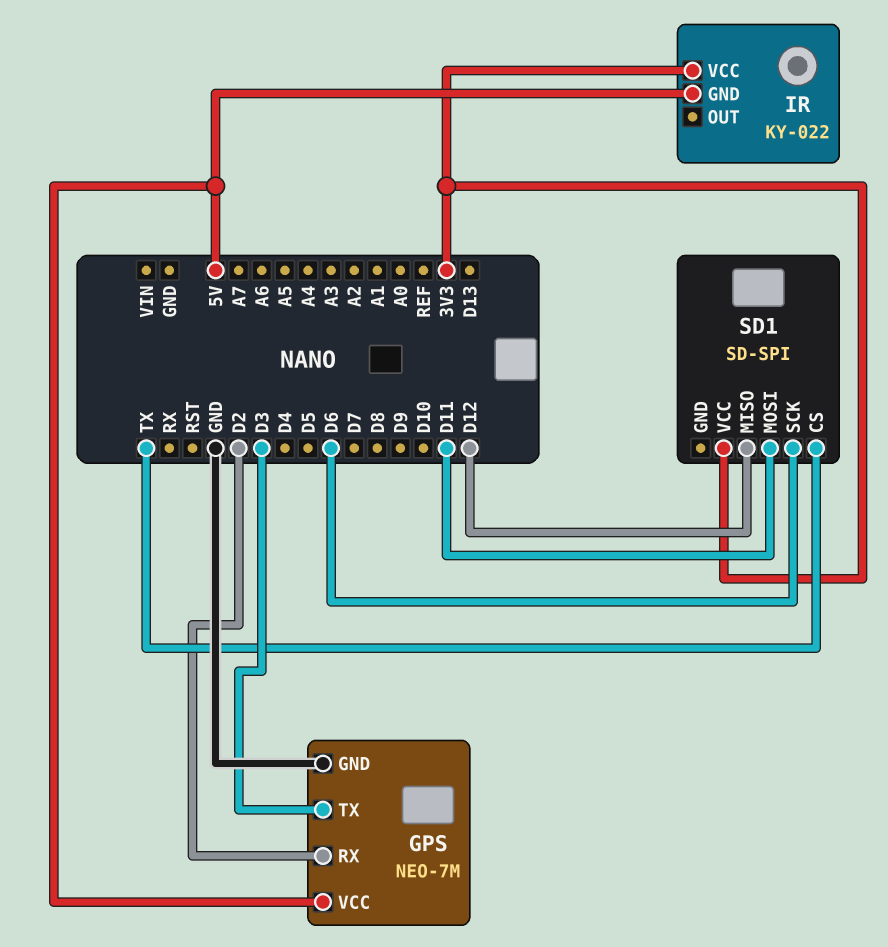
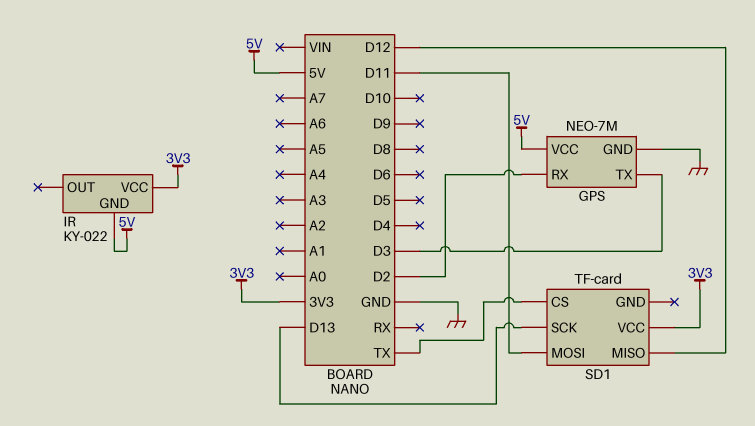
SD1: SD-SPI -> TF-card
SD1 pin SCK: D6 -> D13

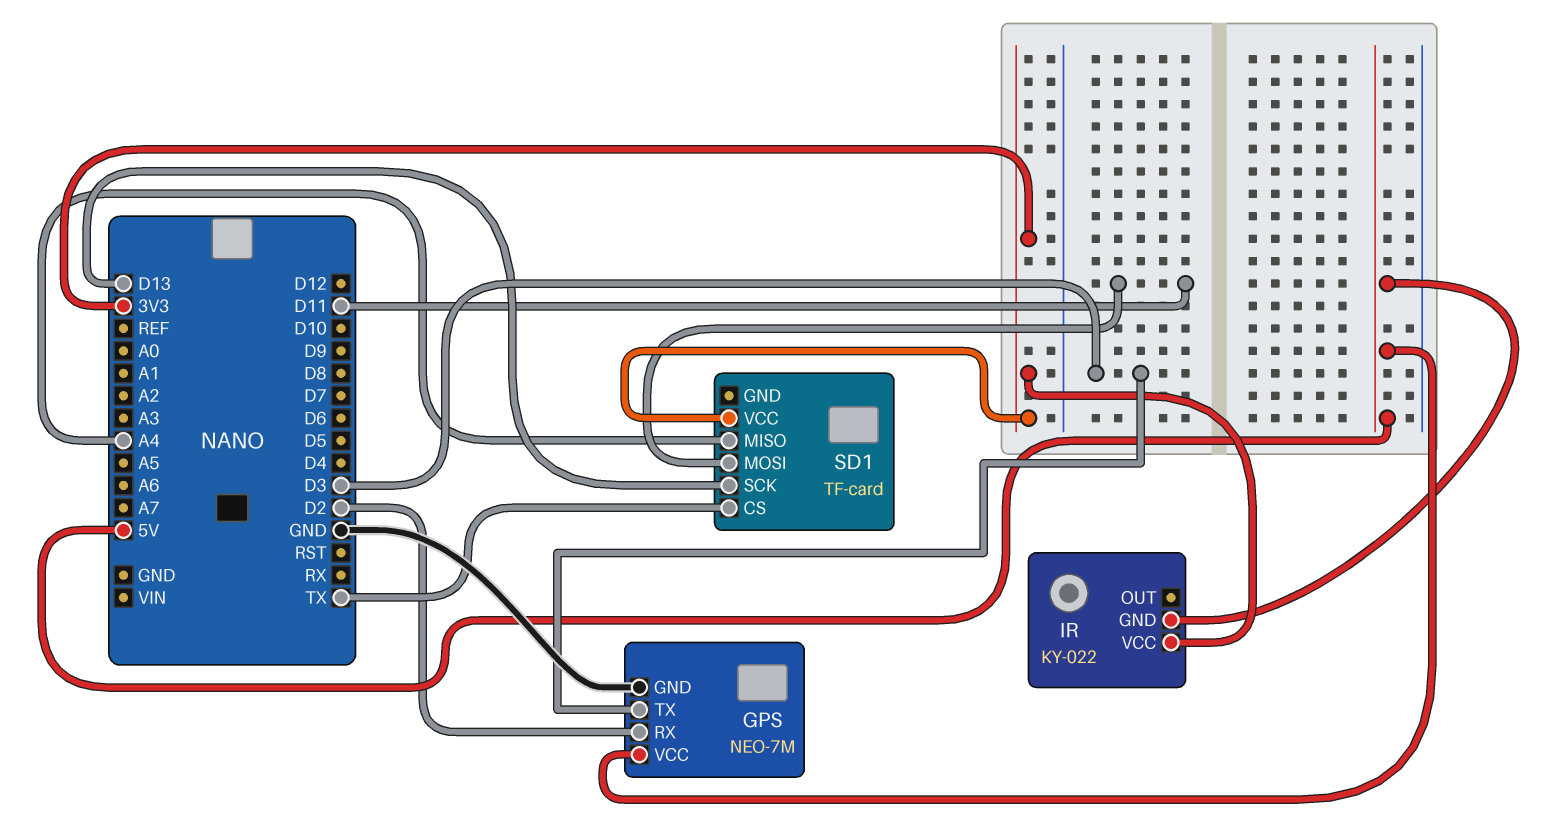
SD1 pin MISO: D12 -> A4

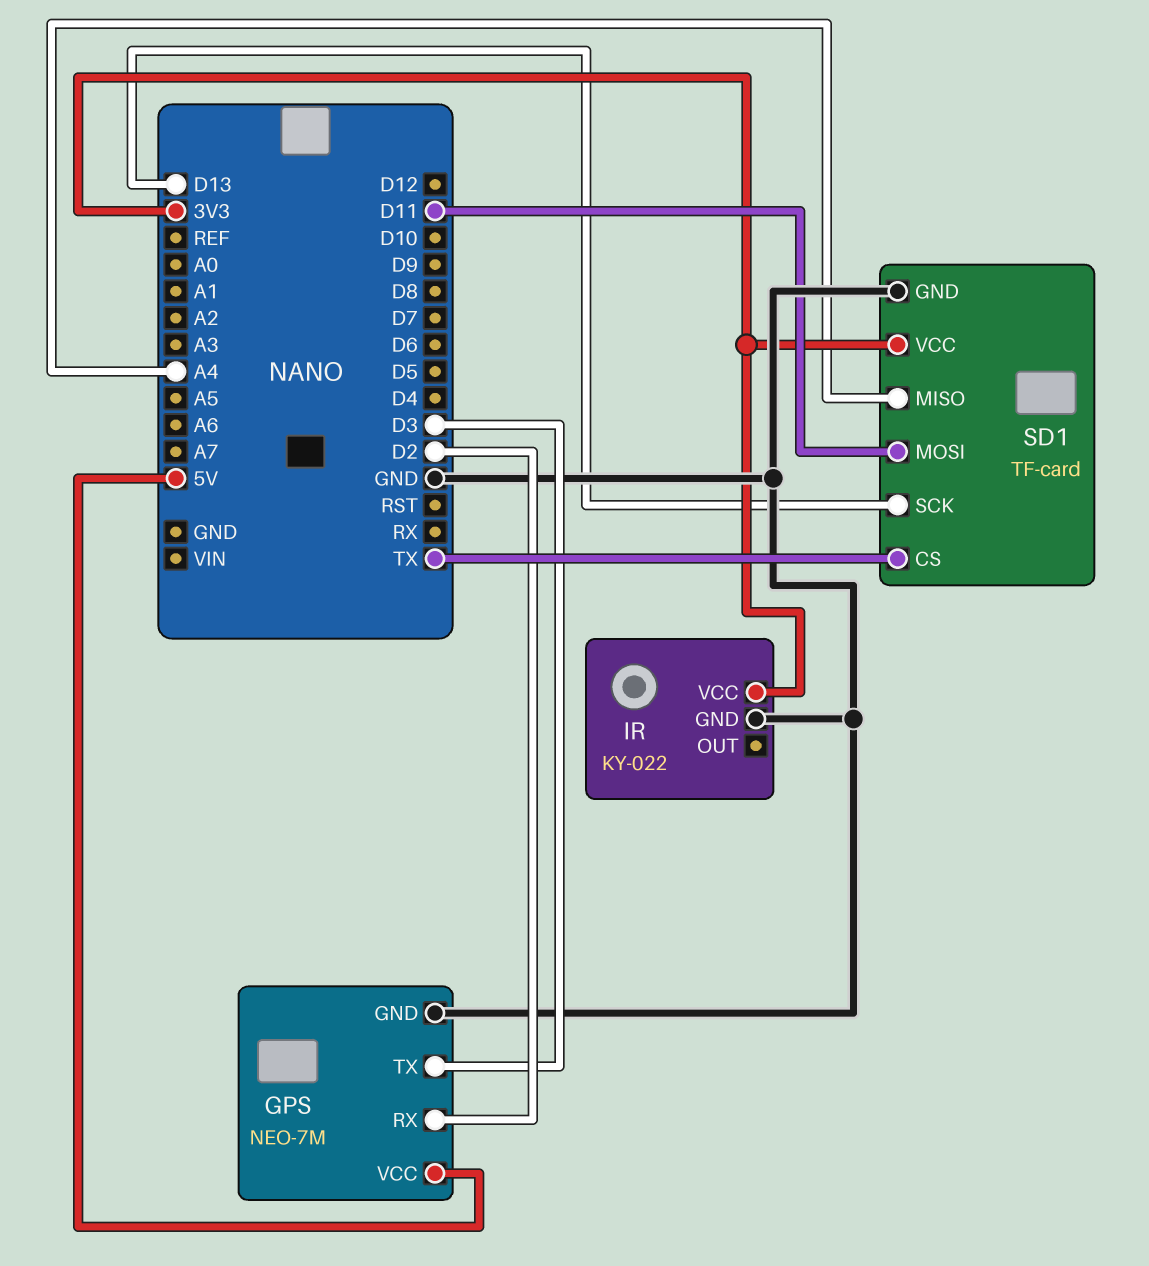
IR pin GND: 5V -> GND
SD1 pin GND: none -> GND

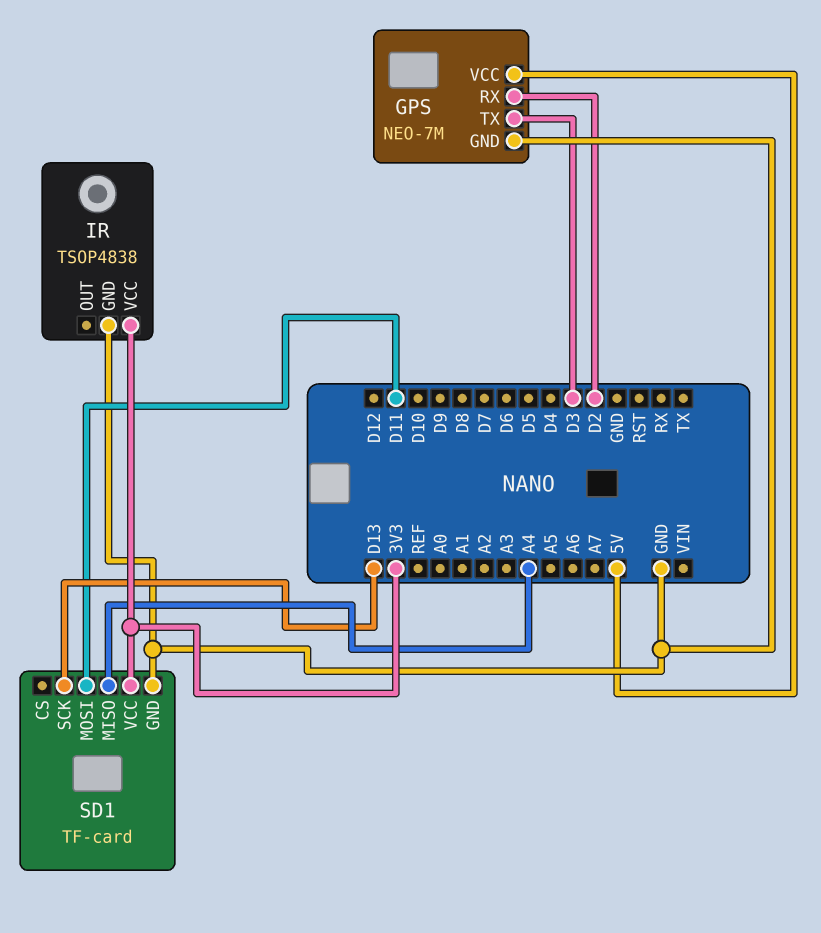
IR: KY-022 -> TSOP4838
SD1 pin CS: TX -> none

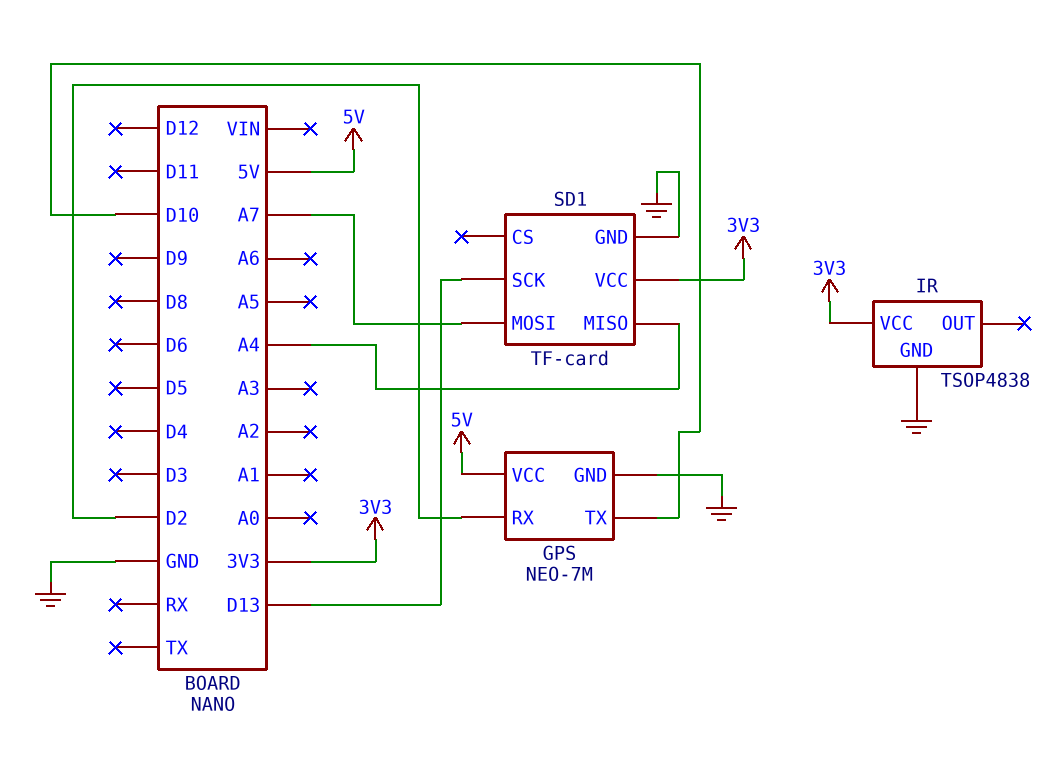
GPS pin TX: D3 -> D10
SD1 pin MOSI: D11 -> A7

